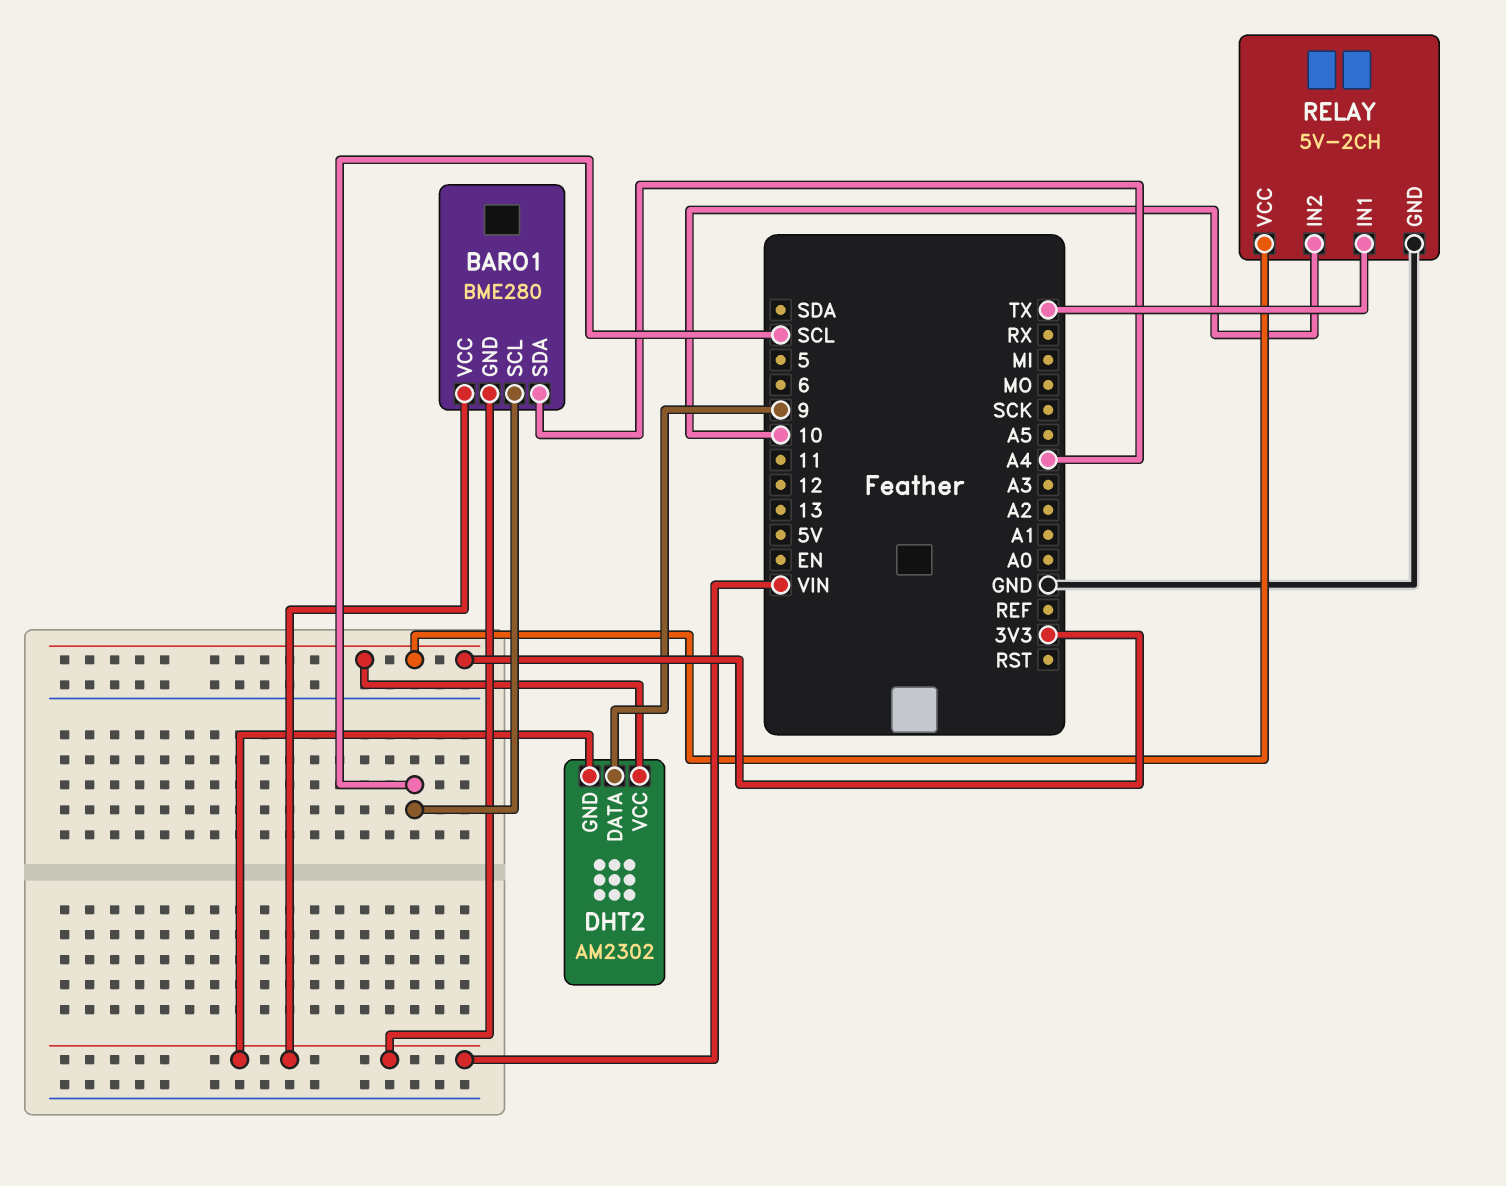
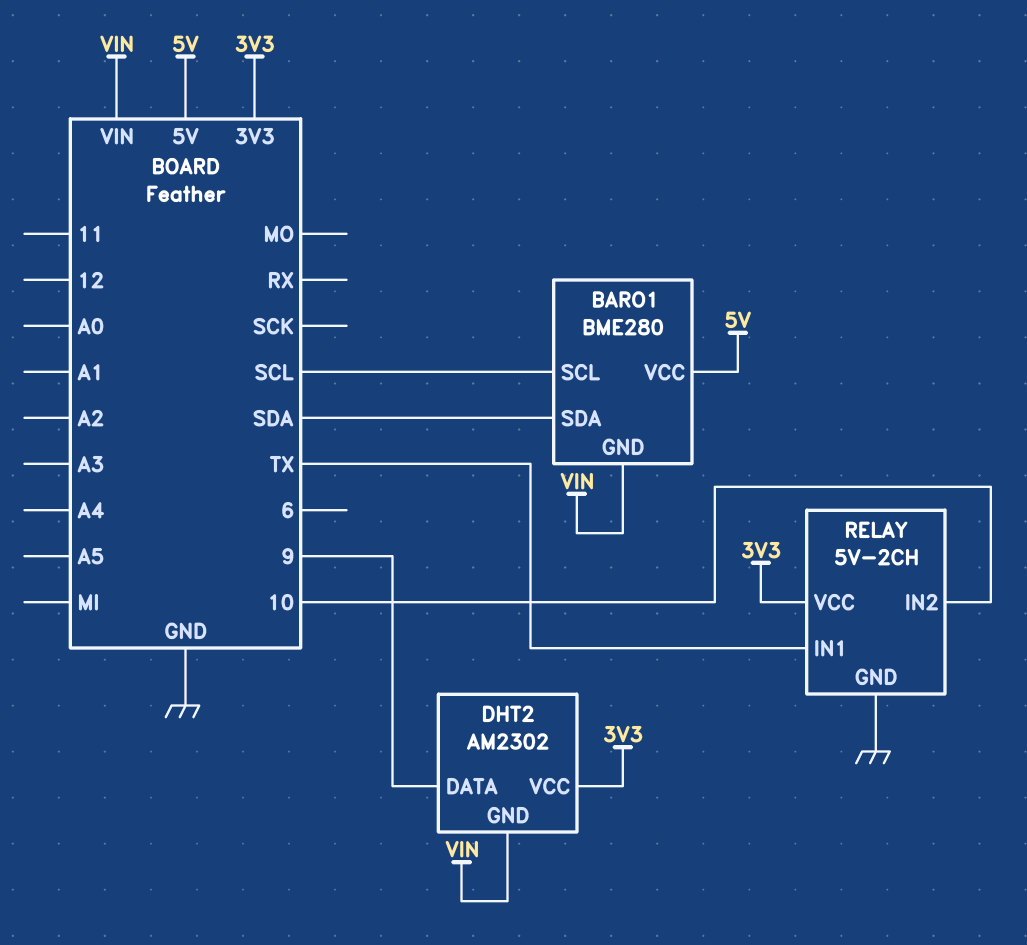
BARO1 pin SDA: A4 -> SDA
BARO1 pin VCC: VIN -> 5V

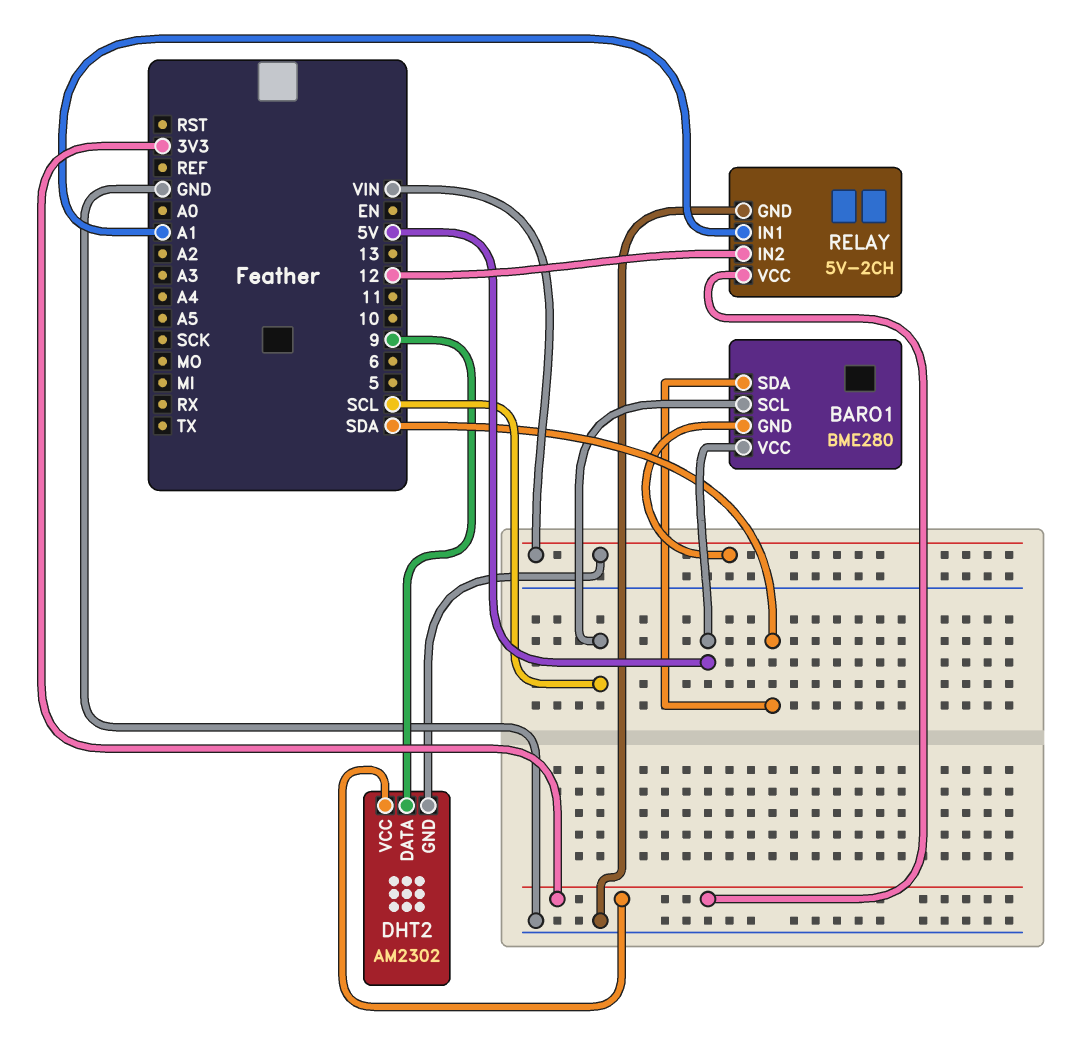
RELAY pin IN1: TX -> A1
RELAY pin IN2: 10 -> 12

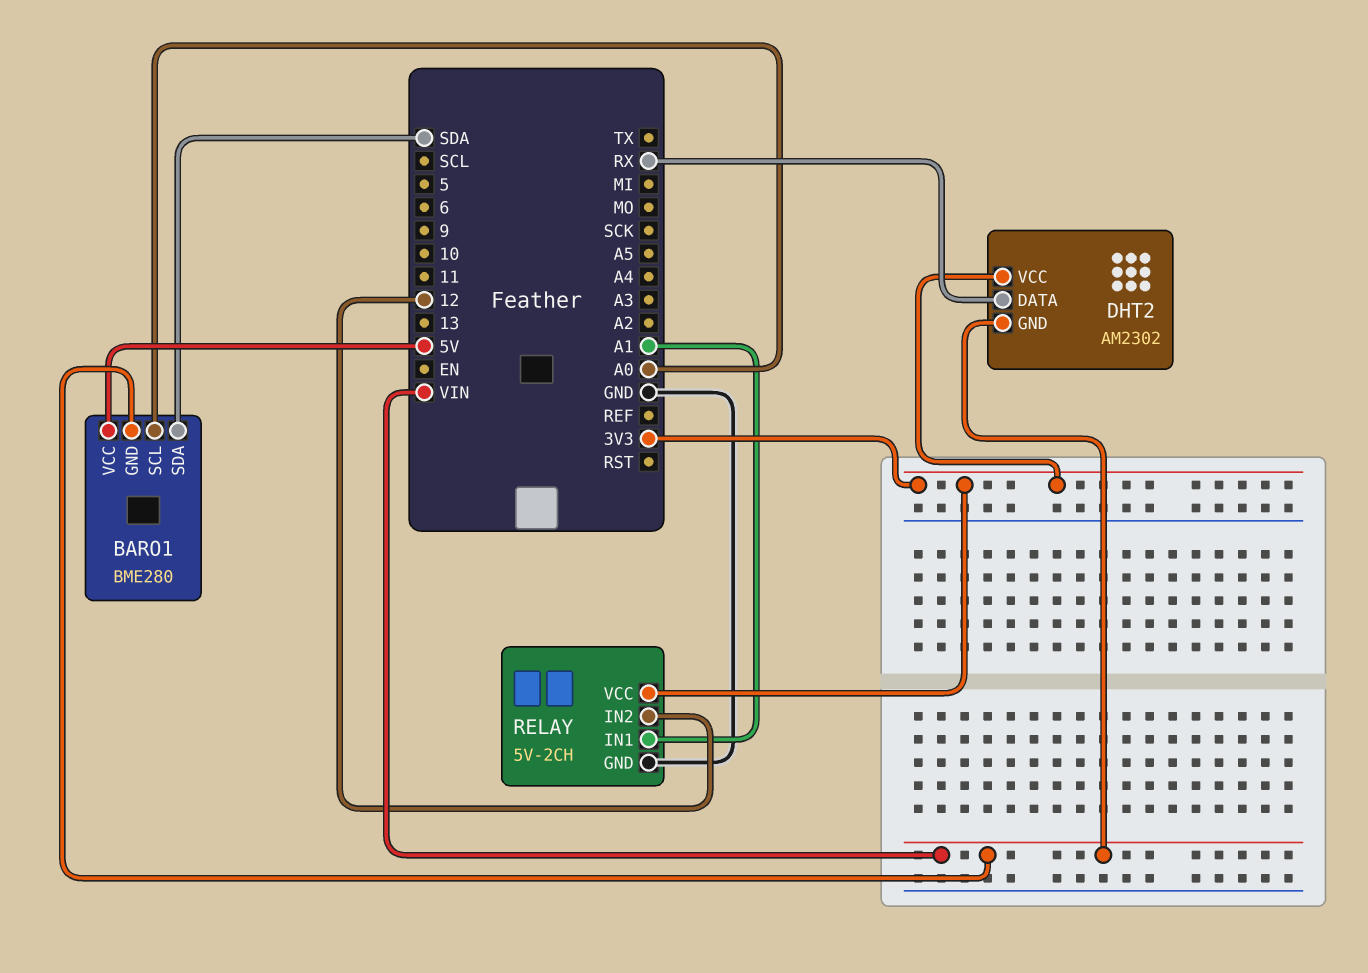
BARO1 pin SCL: SCL -> A0
DHT2 pin DATA: 9 -> RX

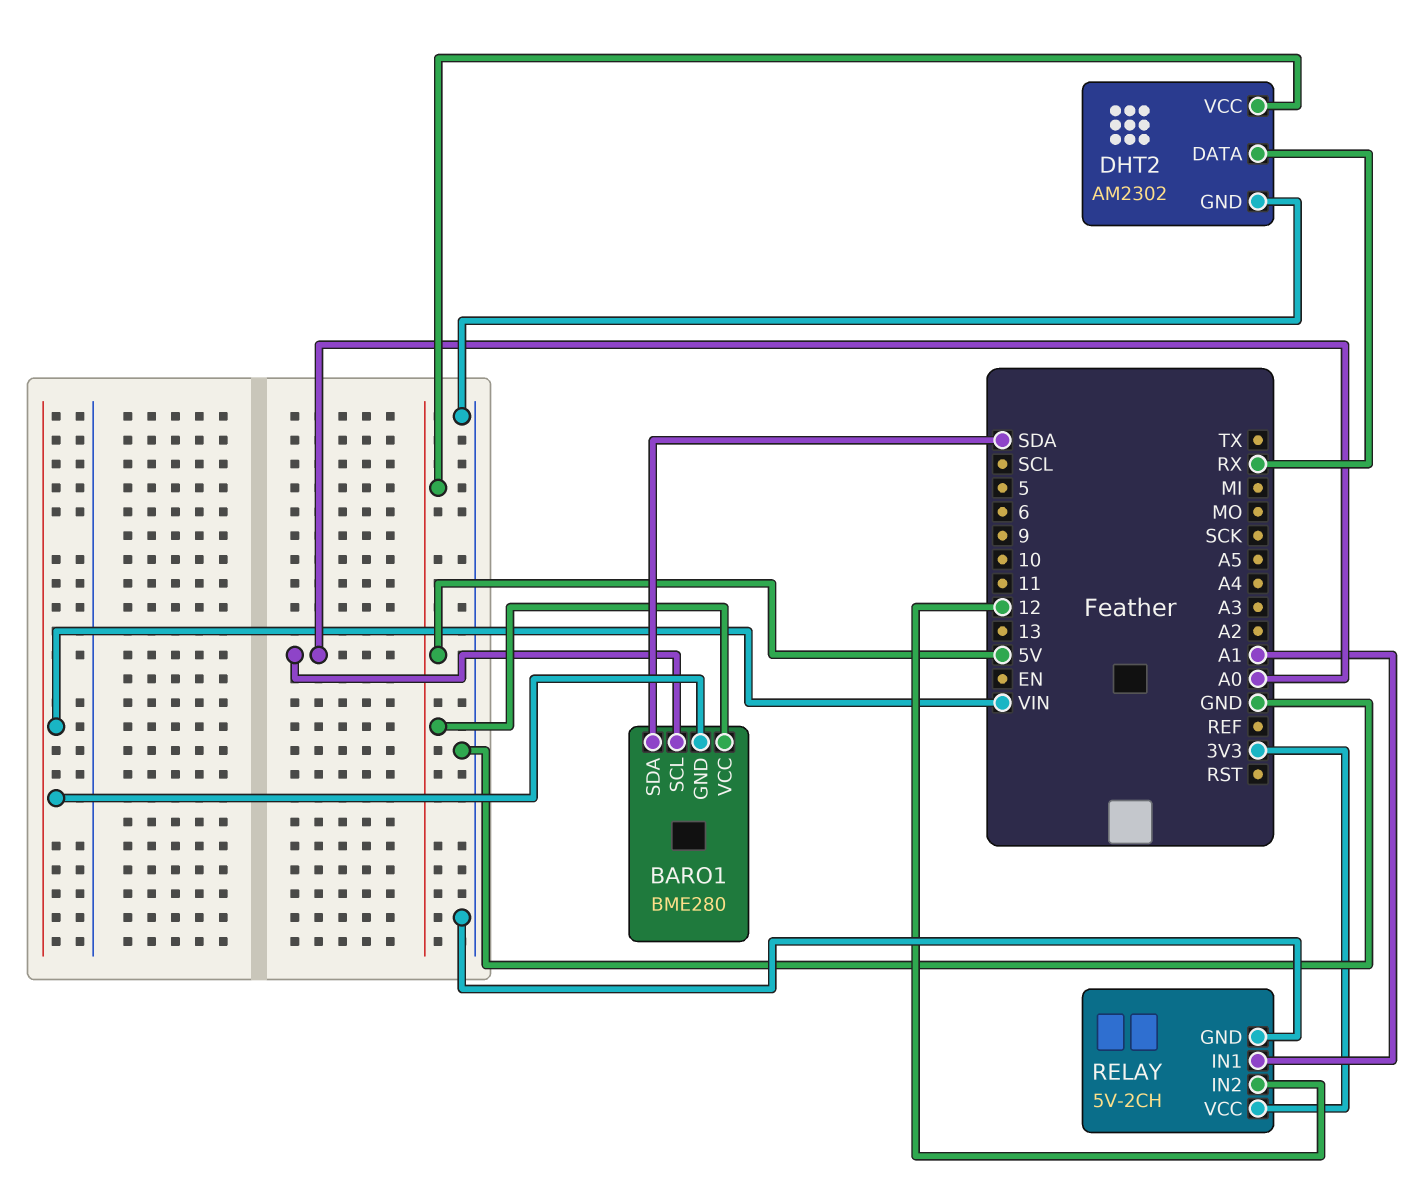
DHT2 pin GND: VIN -> GND
DHT2 pin VCC: 3V3 -> 5V

